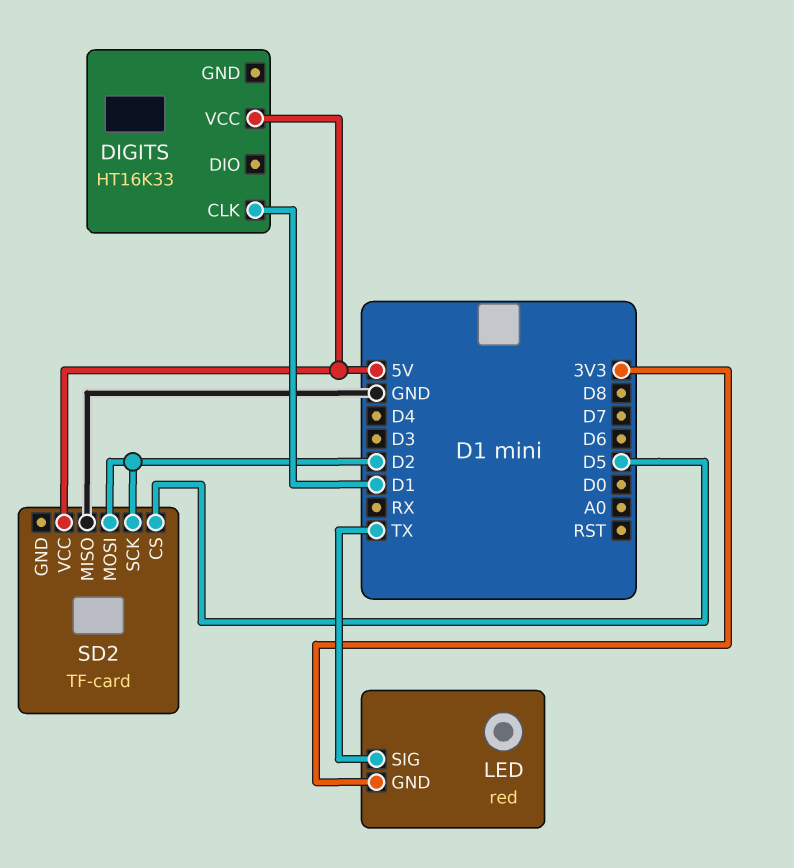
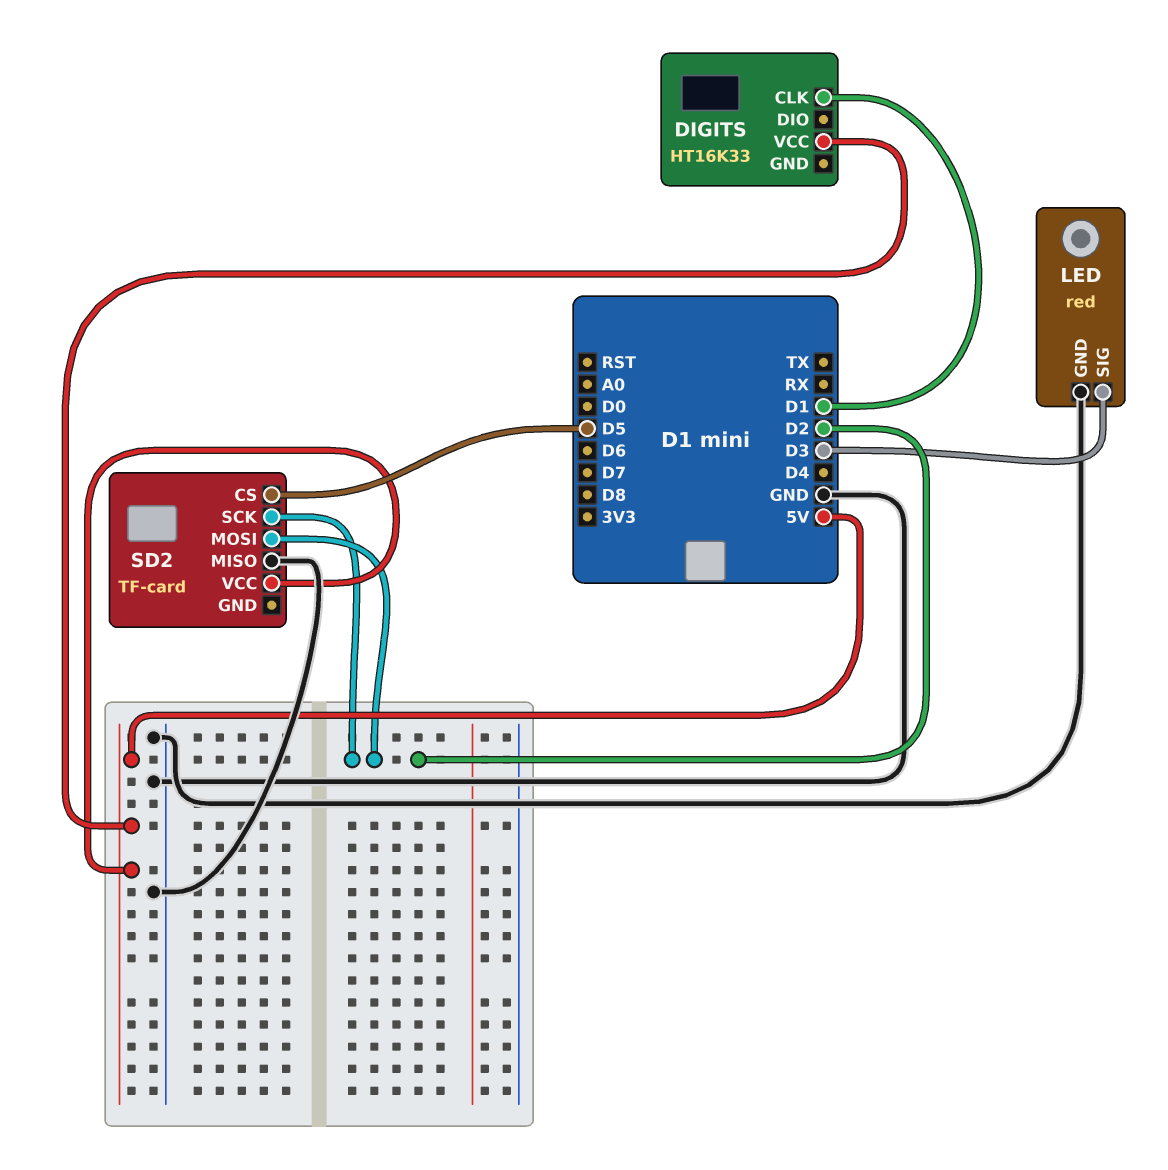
LED pin GND: 3V3 -> GND
LED pin SIG: TX -> D3

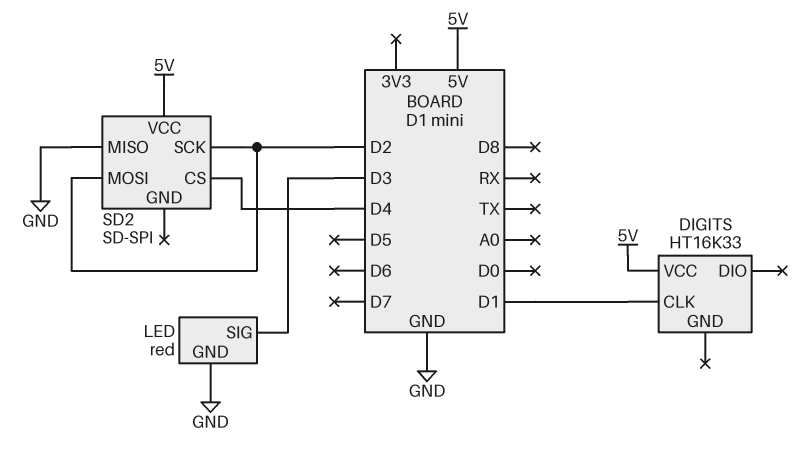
SD2: TF-card -> SD-SPI
SD2 pin CS: D5 -> D4

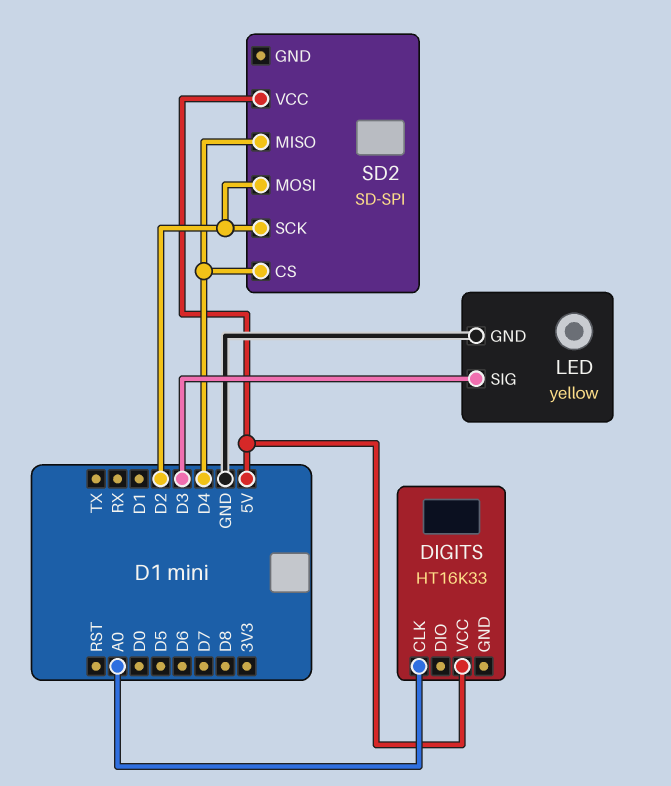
DIGITS pin CLK: D1 -> A0
LED: red -> yellow
SD2 pin MISO: GND -> D4

